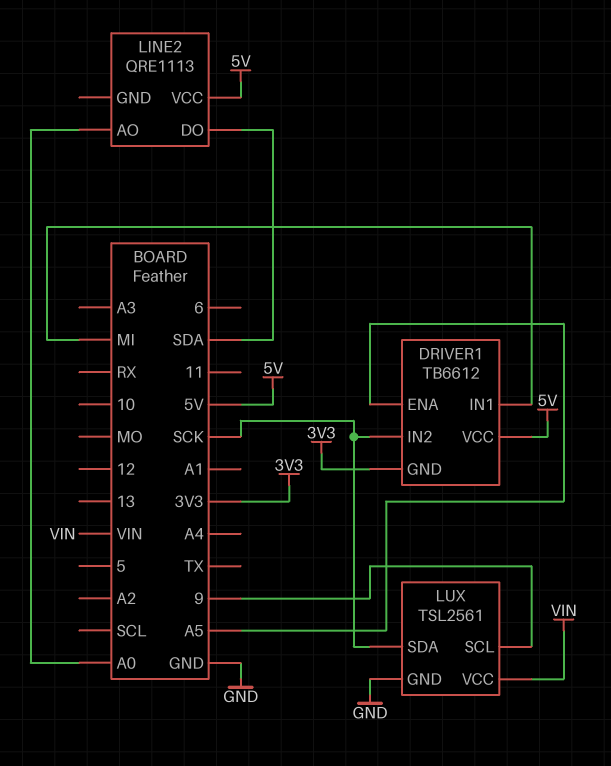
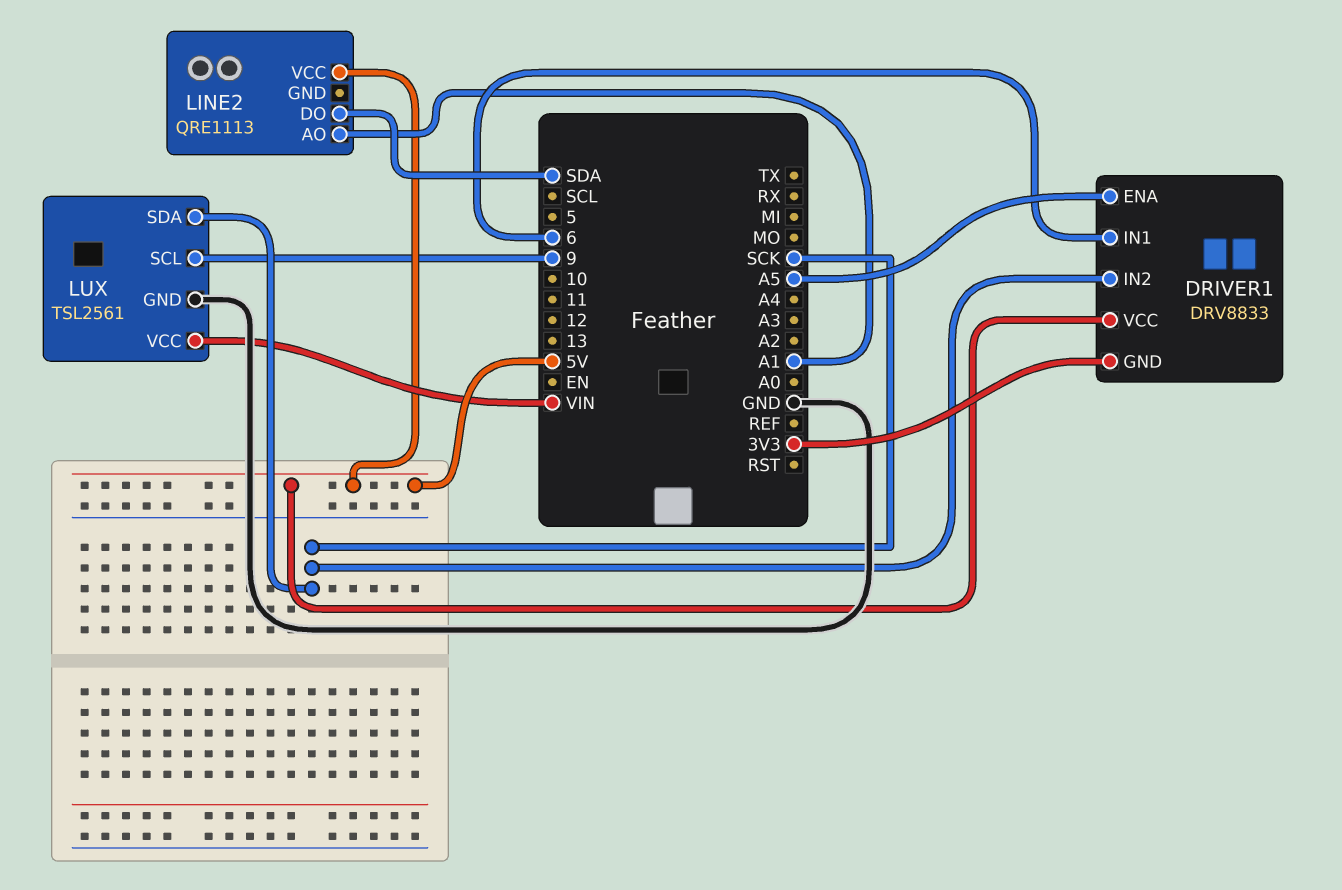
DRIVER1: TB6612 -> DRV8833
DRIVER1 pin IN1: MI -> 6
LINE2 pin AO: A0 -> A1

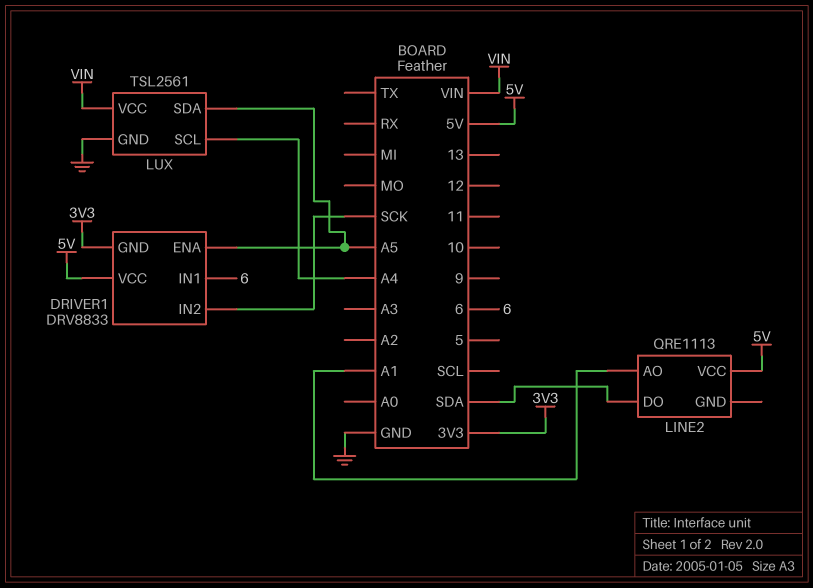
LUX pin SCL: 9 -> A4
LUX pin SDA: SCK -> A5

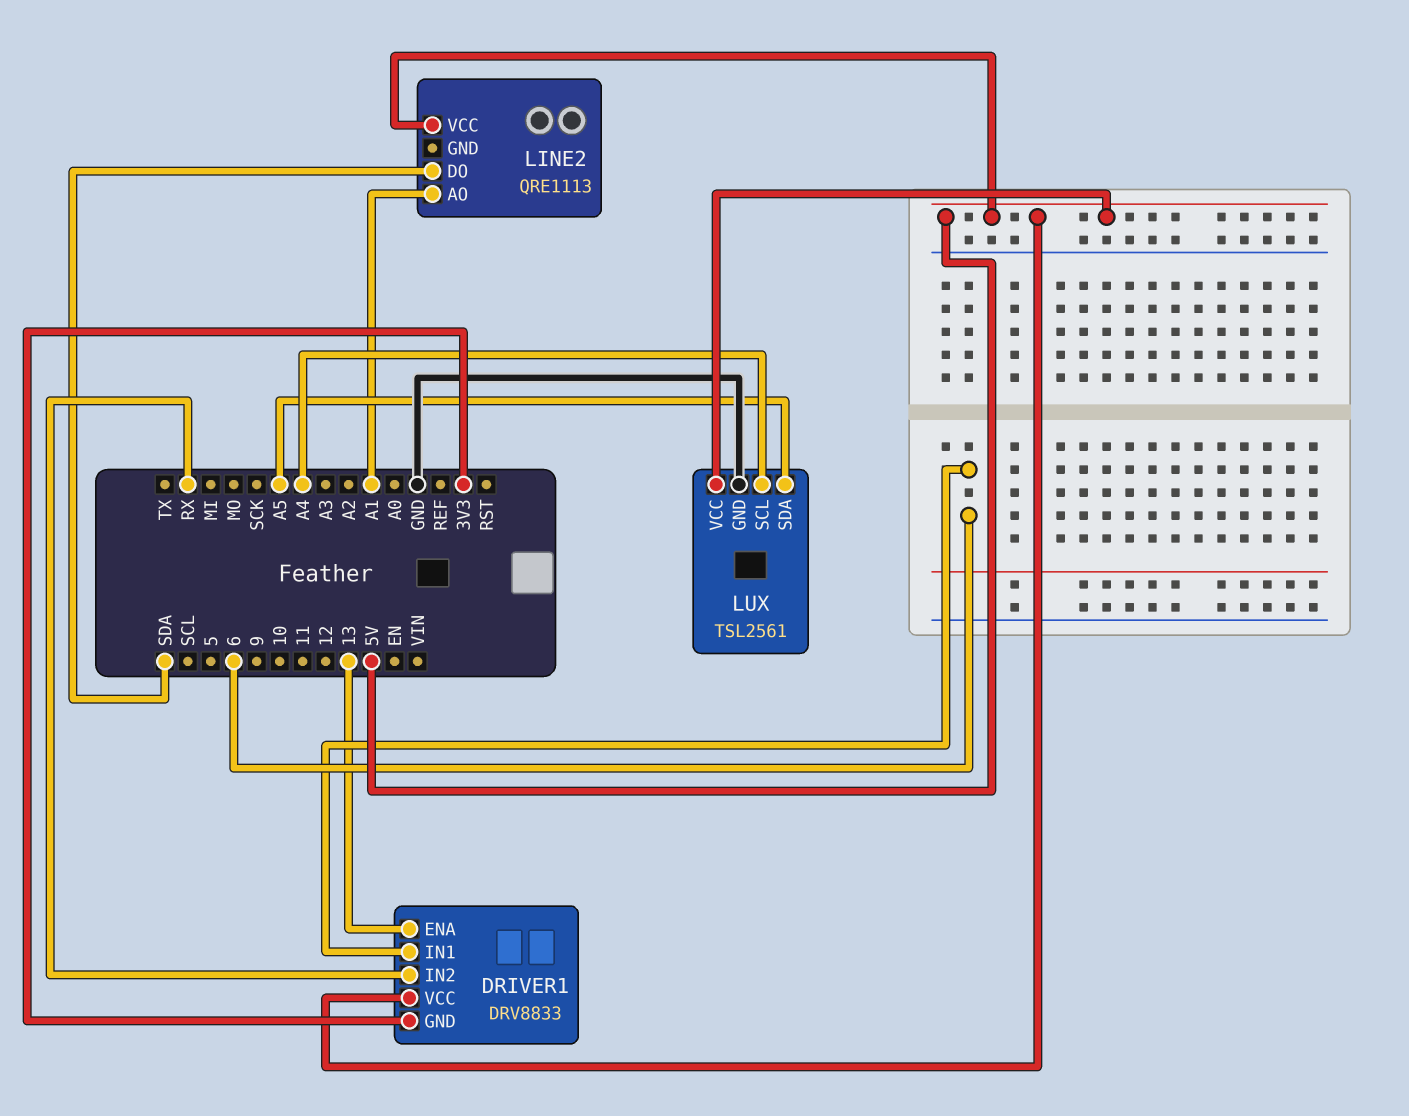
DRIVER1 pin ENA: A5 -> 13
DRIVER1 pin IN2: SCK -> RX
LUX pin VCC: VIN -> 5V

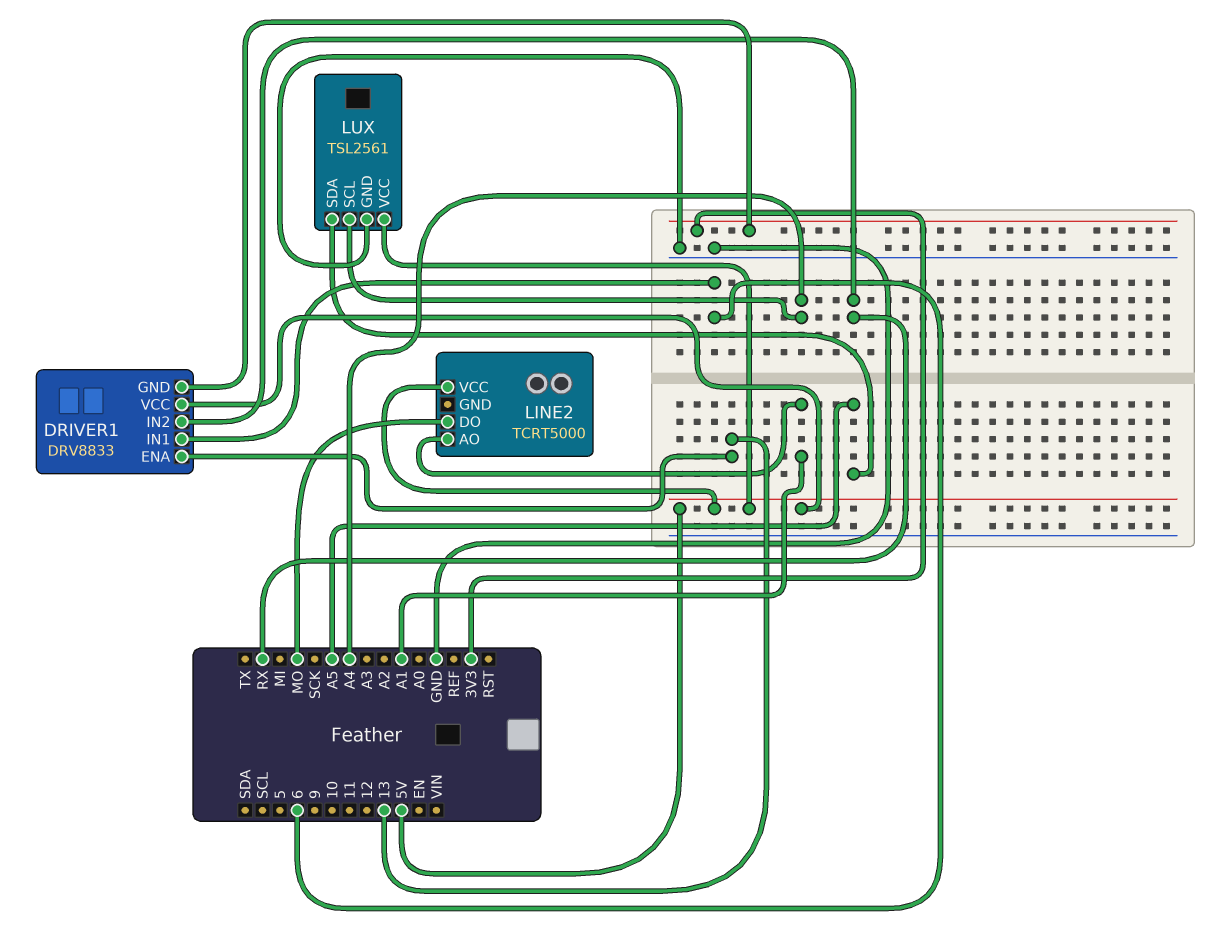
LINE2: QRE1113 -> TCRT5000
LINE2 pin DO: SDA -> MO

